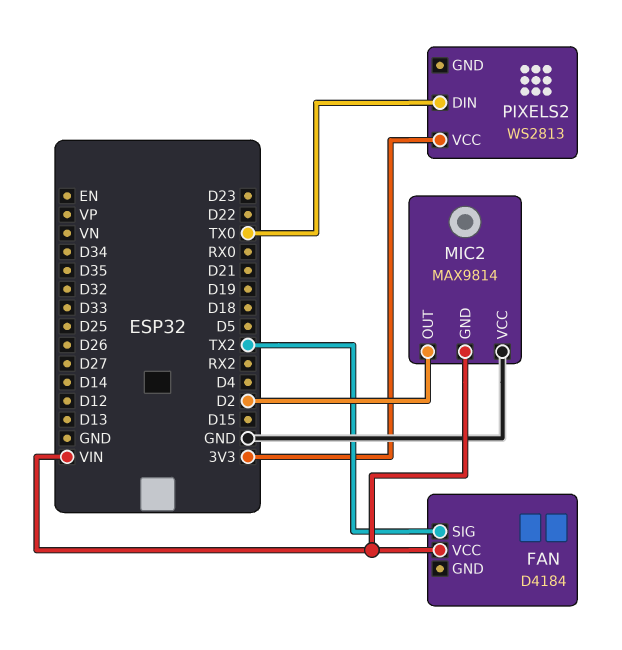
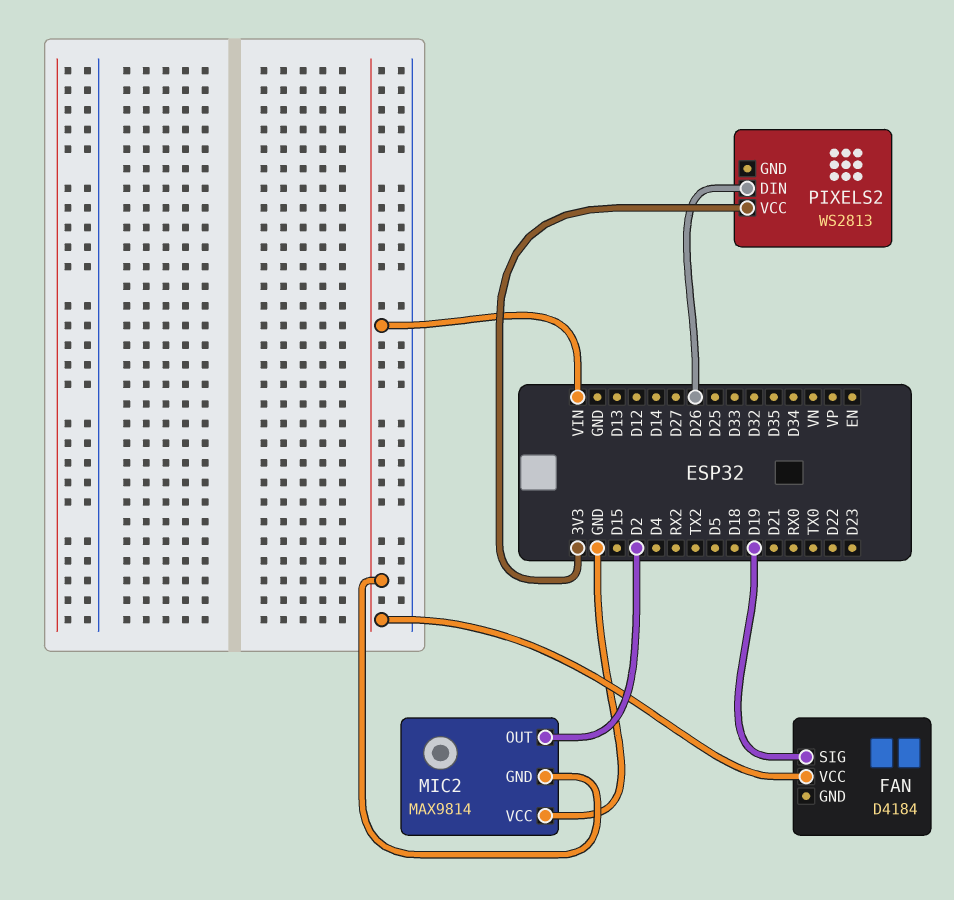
FAN pin SIG: TX2 -> D19
PIXELS2 pin DIN: TX0 -> D26

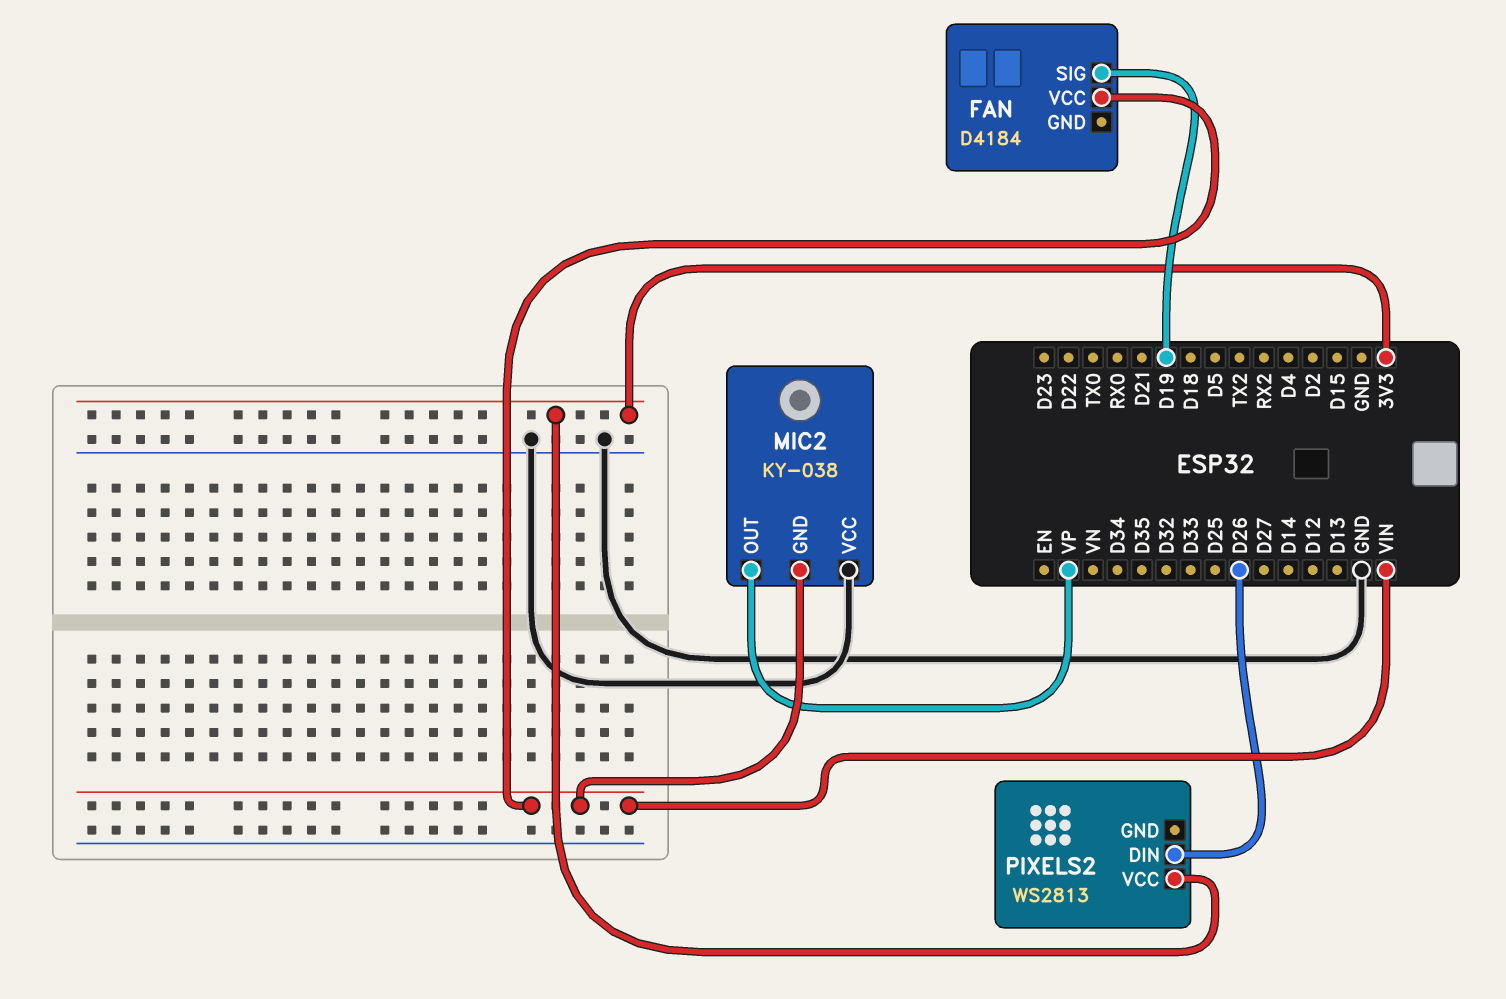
MIC2: MAX9814 -> KY-038
MIC2 pin OUT: D2 -> VP

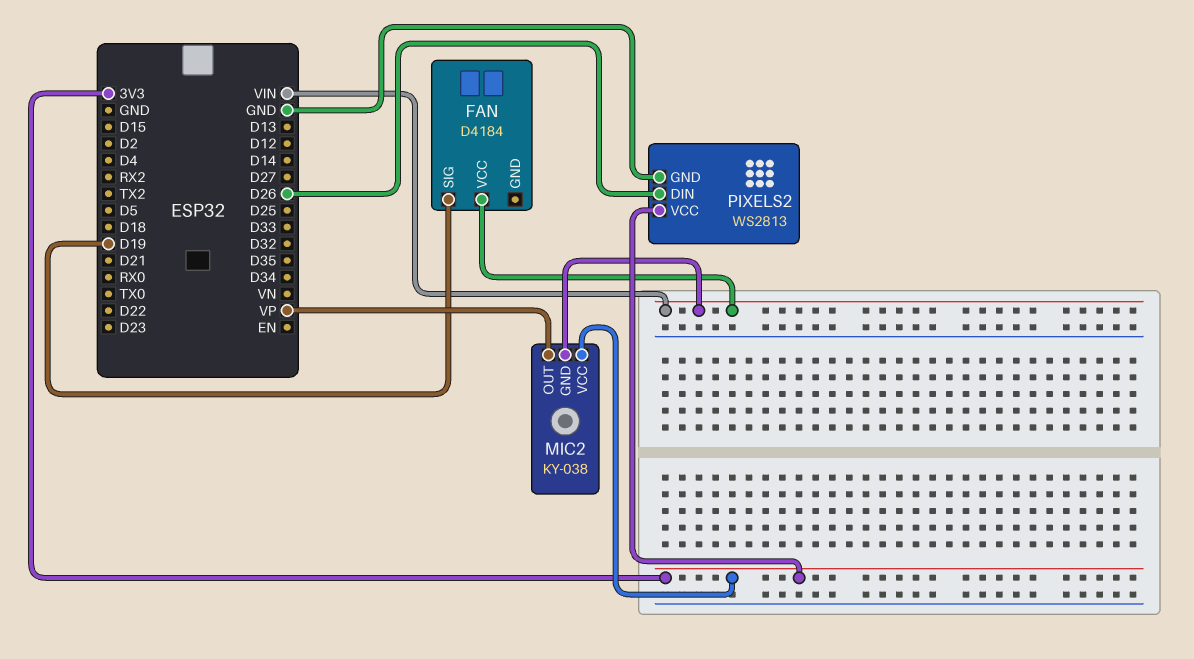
MIC2 pin VCC: GND -> 3V3
PIXELS2 pin GND: none -> GND

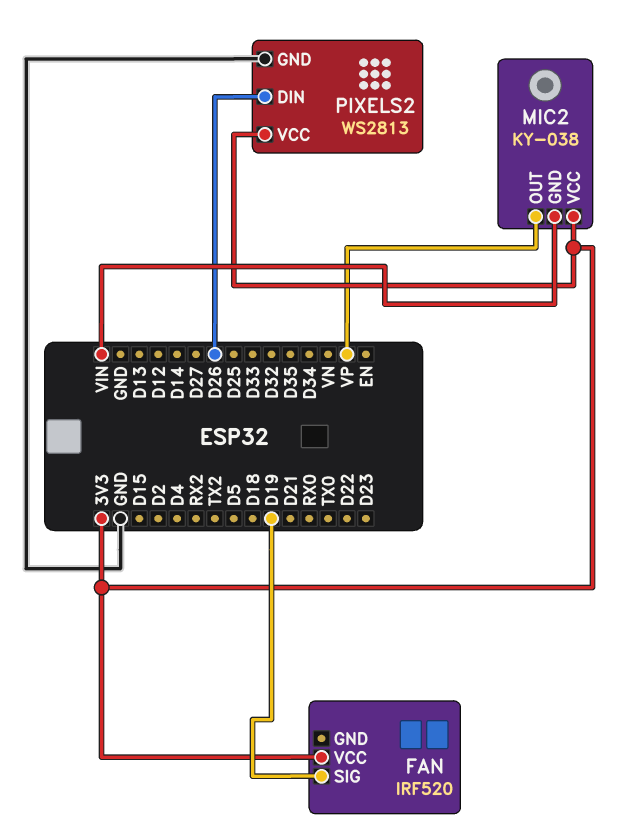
FAN: D4184 -> IRF520
FAN pin VCC: VIN -> 3V3

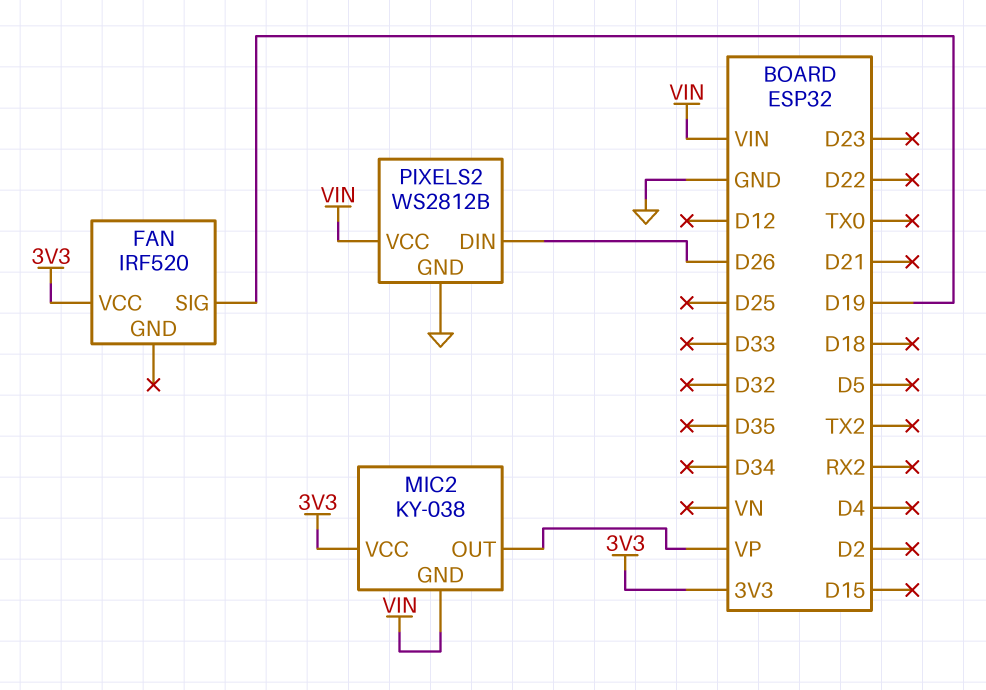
PIXELS2: WS2813 -> WS2812B
PIXELS2 pin VCC: 3V3 -> VIN

